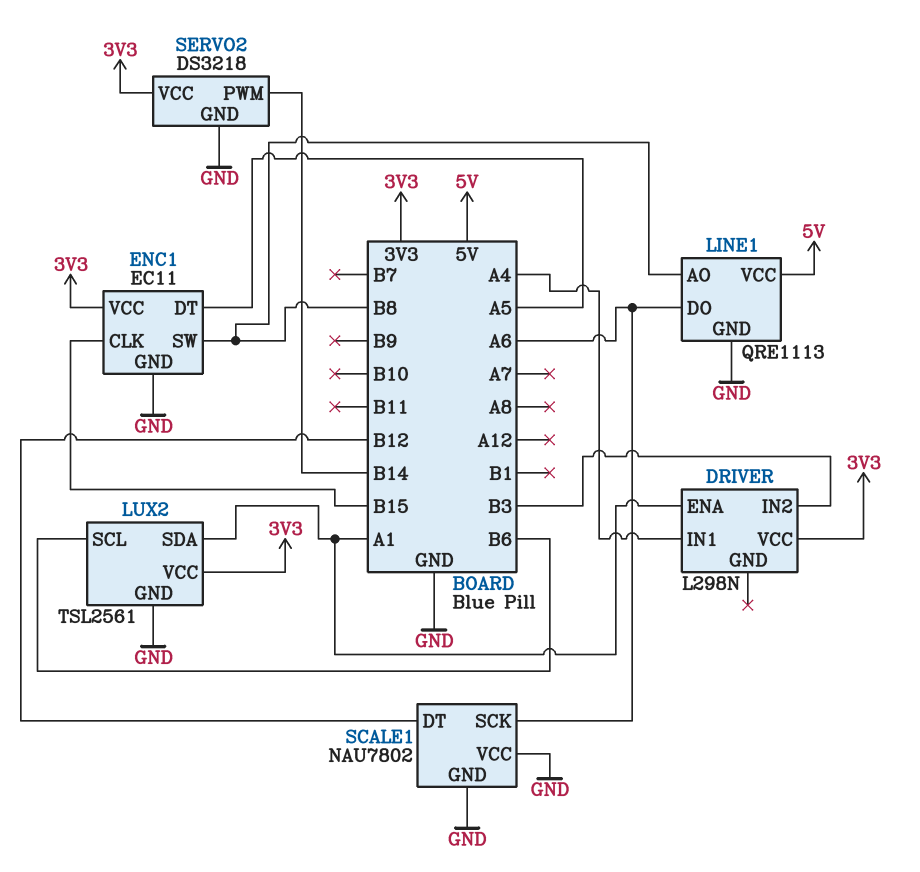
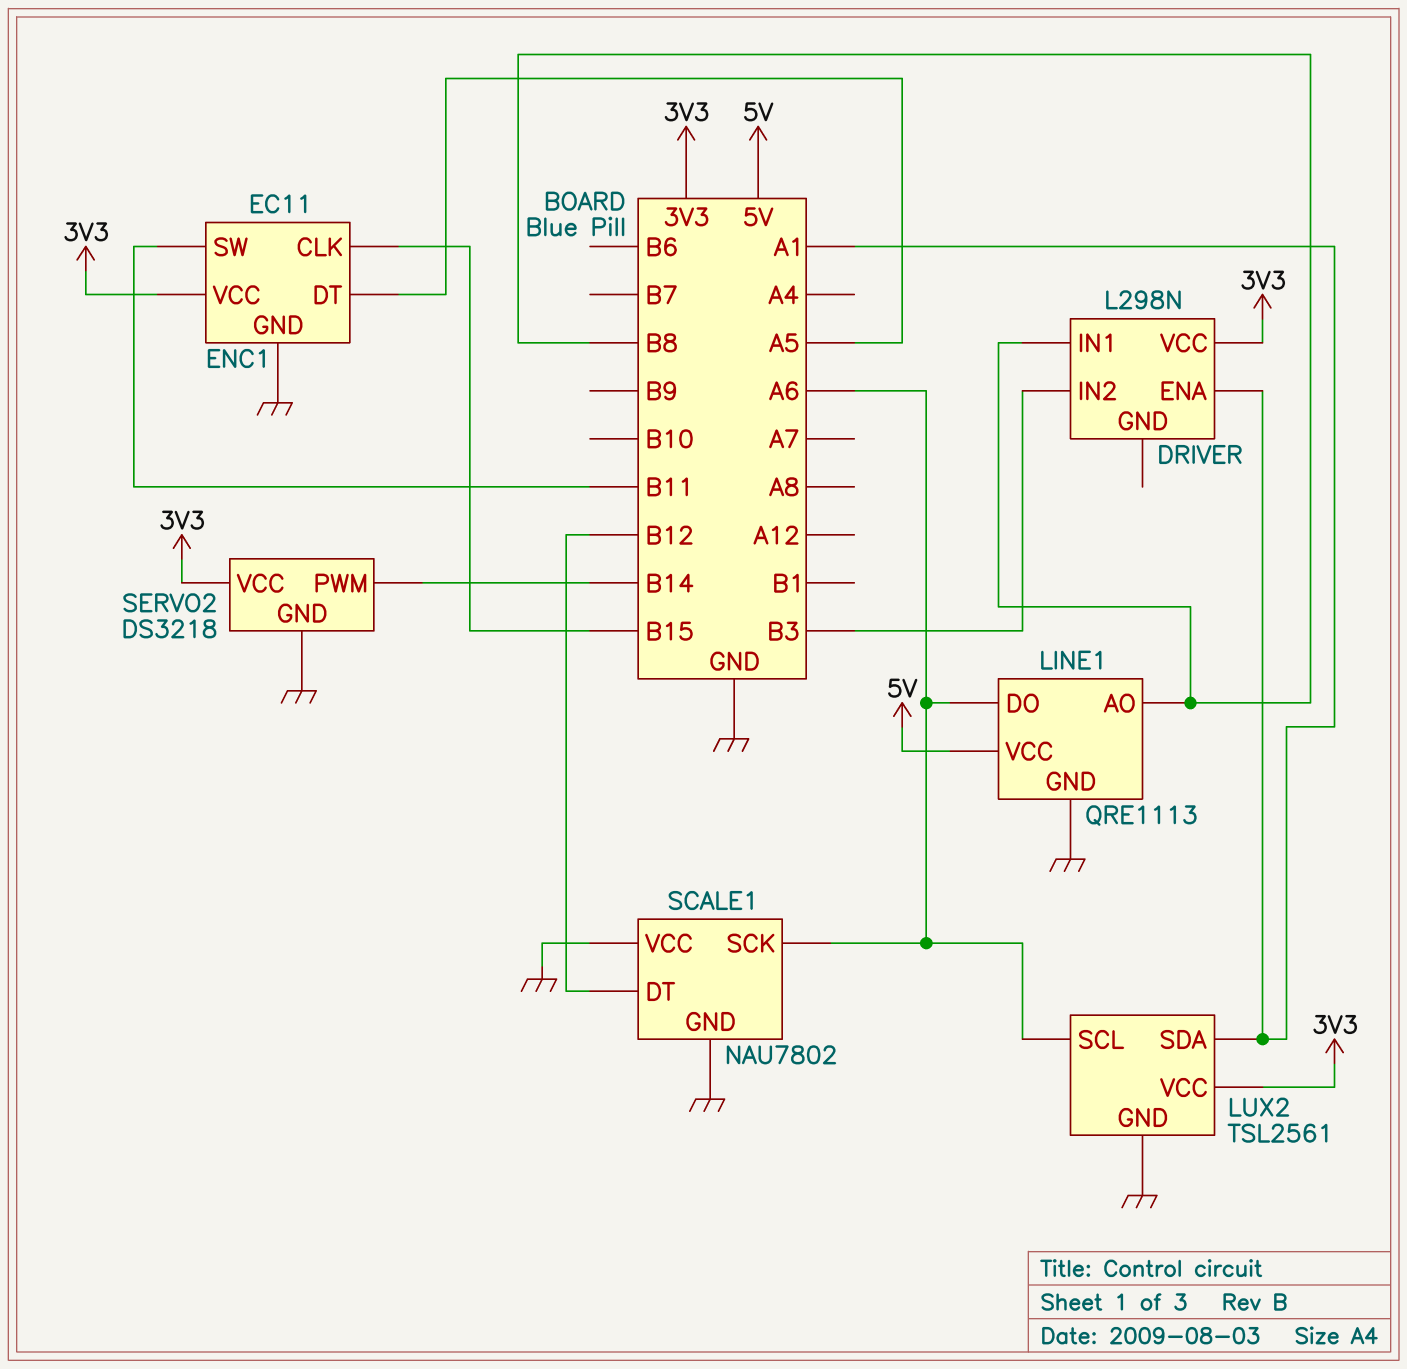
DRIVER pin IN1: A4 -> B8
ENC1 pin SW: B8 -> B11
LUX2 pin SCL: B6 -> A6

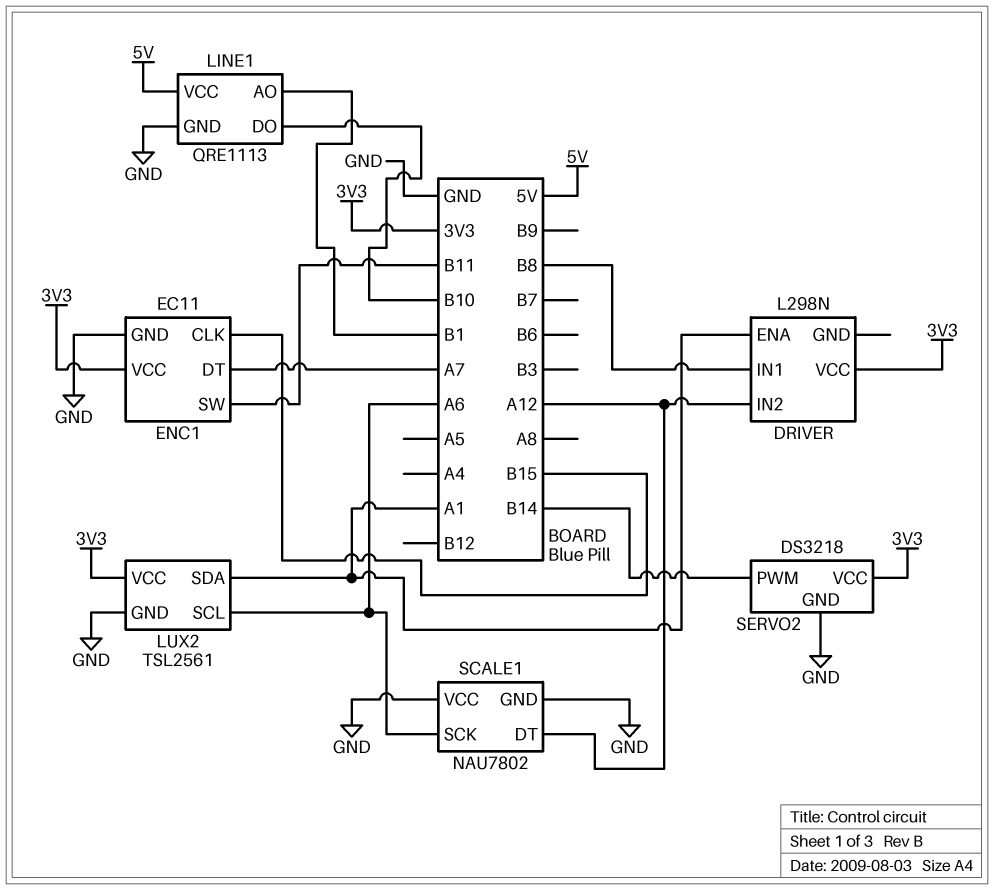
DRIVER pin IN2: B3 -> A12
ENC1 pin DT: A5 -> A7
LINE1 pin AO: B8 -> B1
LINE1 pin DO: A6 -> B10
SCALE1 pin DT: B12 -> A12

